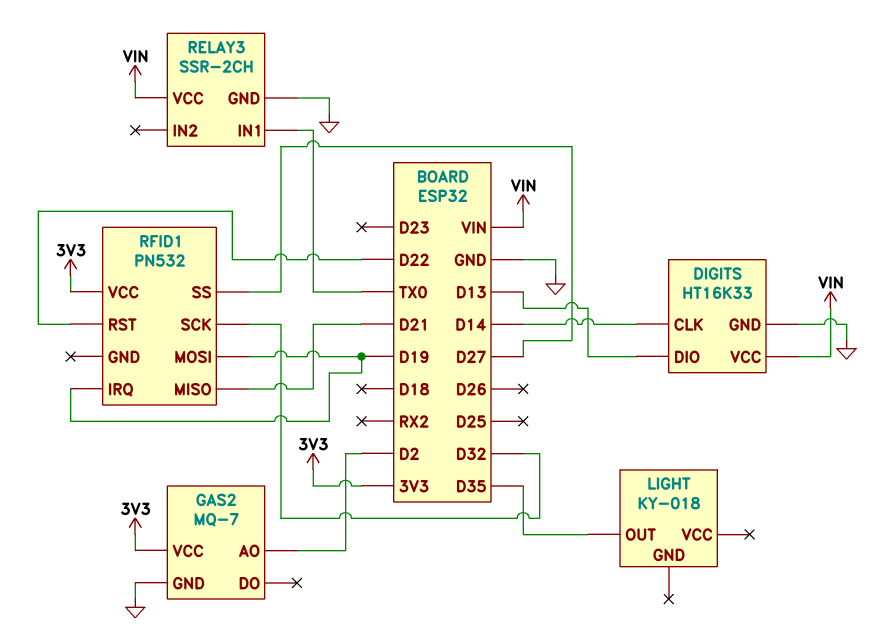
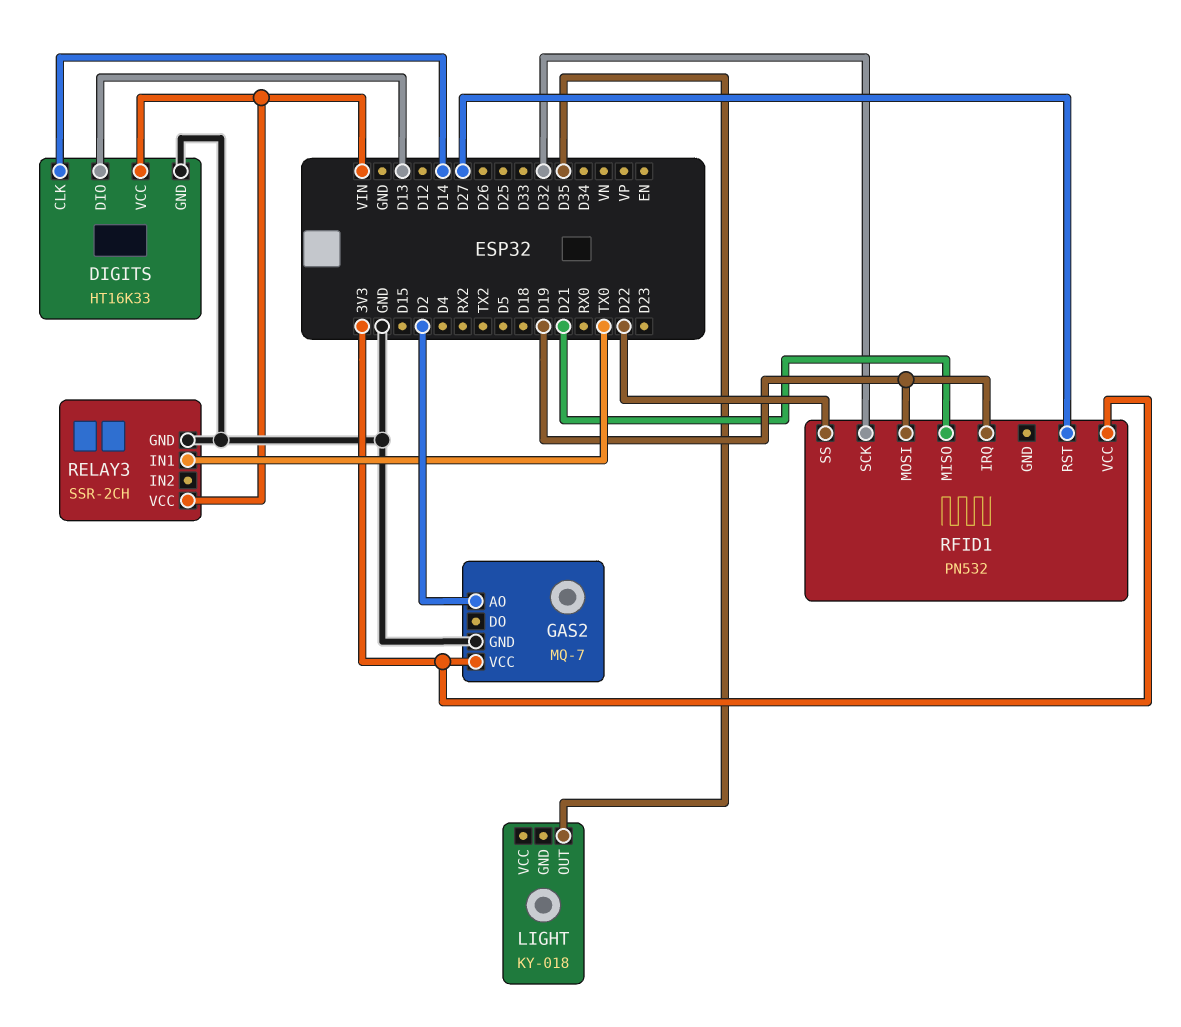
RFID1 pin RST: D22 -> D27
RFID1 pin SS: D27 -> D22

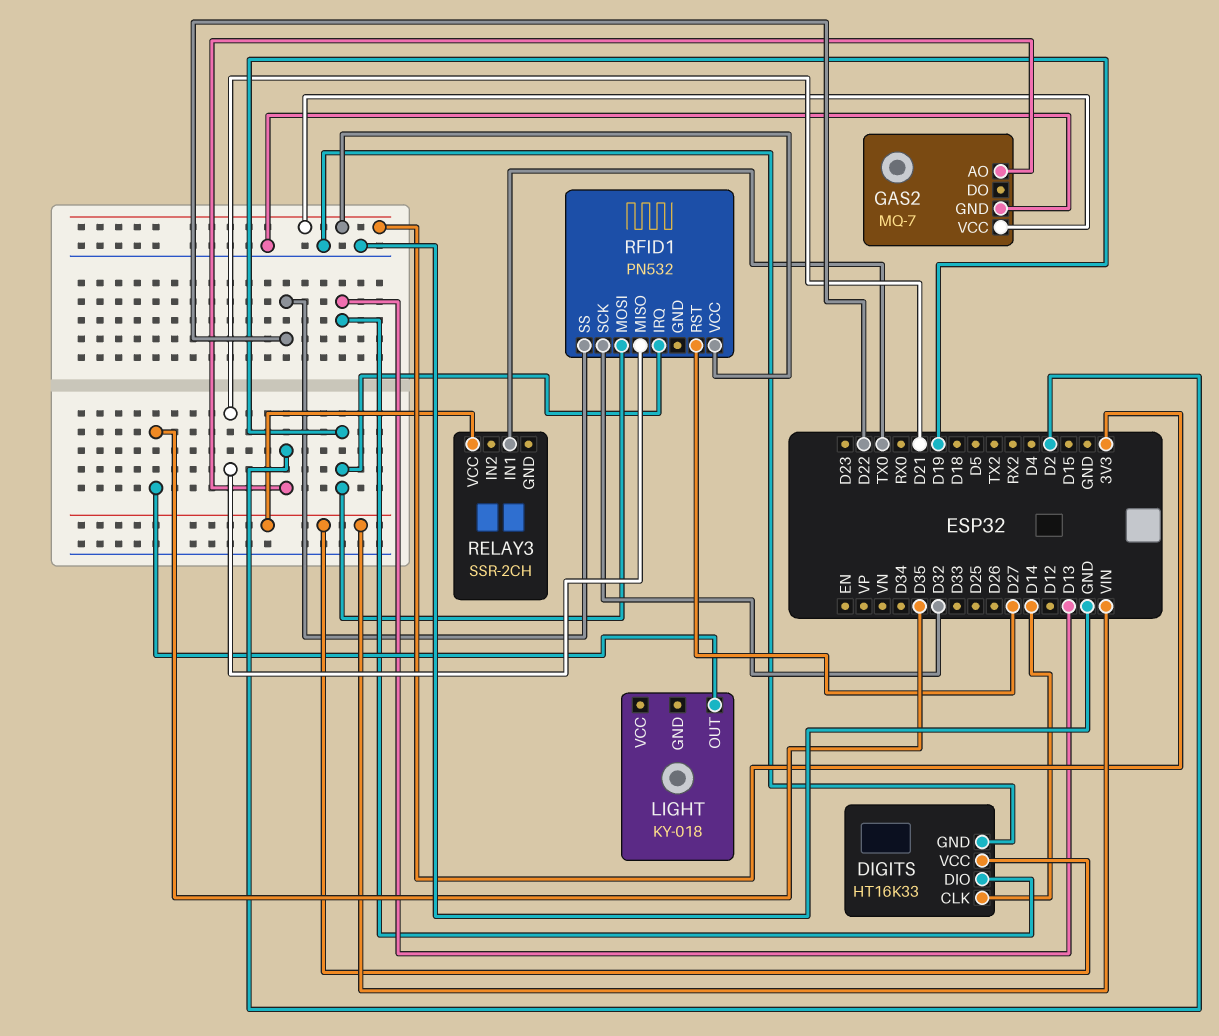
RELAY3 pin GND: GND -> none

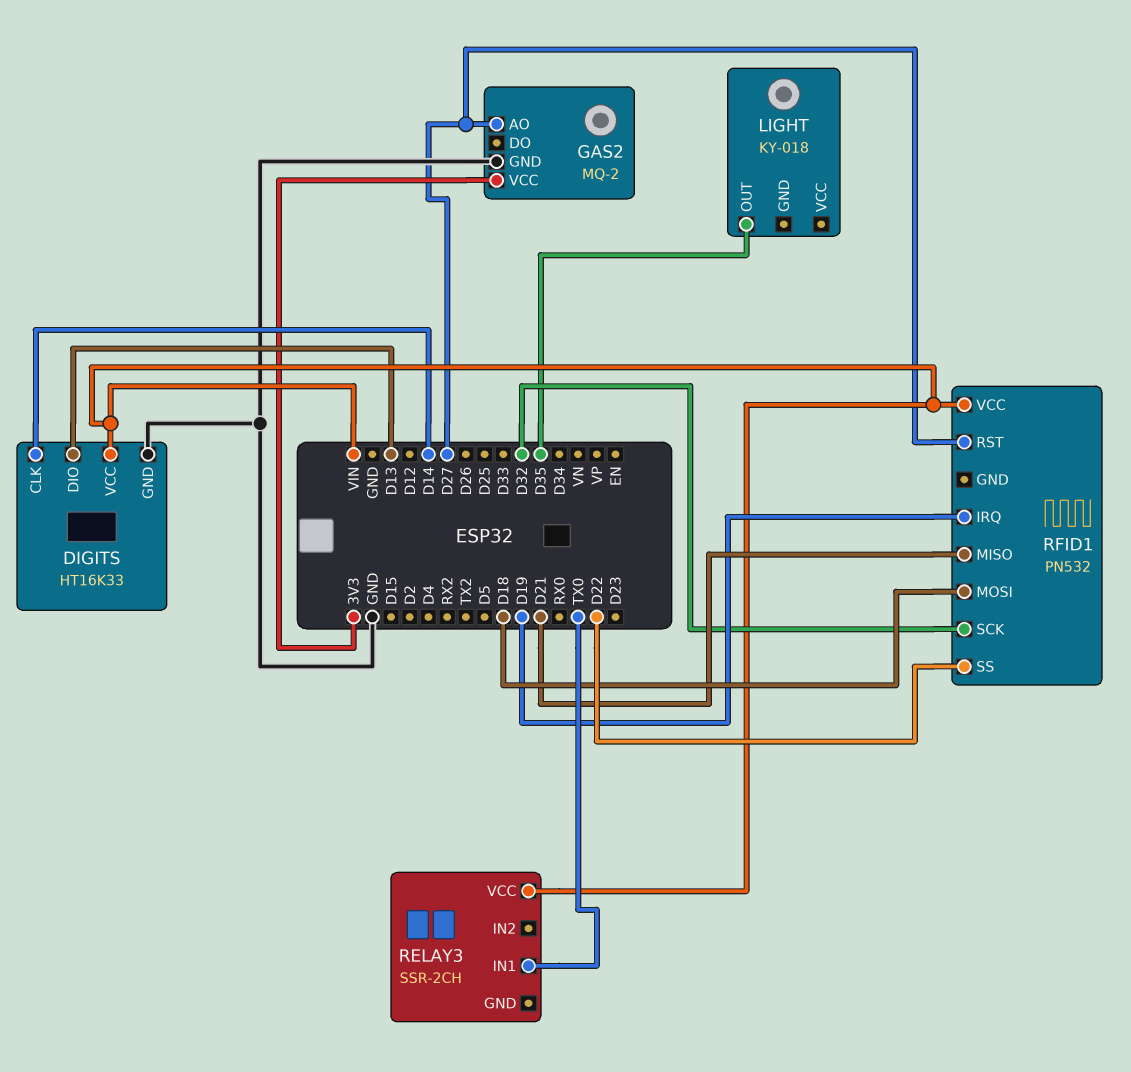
GAS2: MQ-7 -> MQ-2
GAS2 pin AO: D2 -> D27
RFID1 pin MOSI: D19 -> D18
RFID1 pin VCC: 3V3 -> VIN

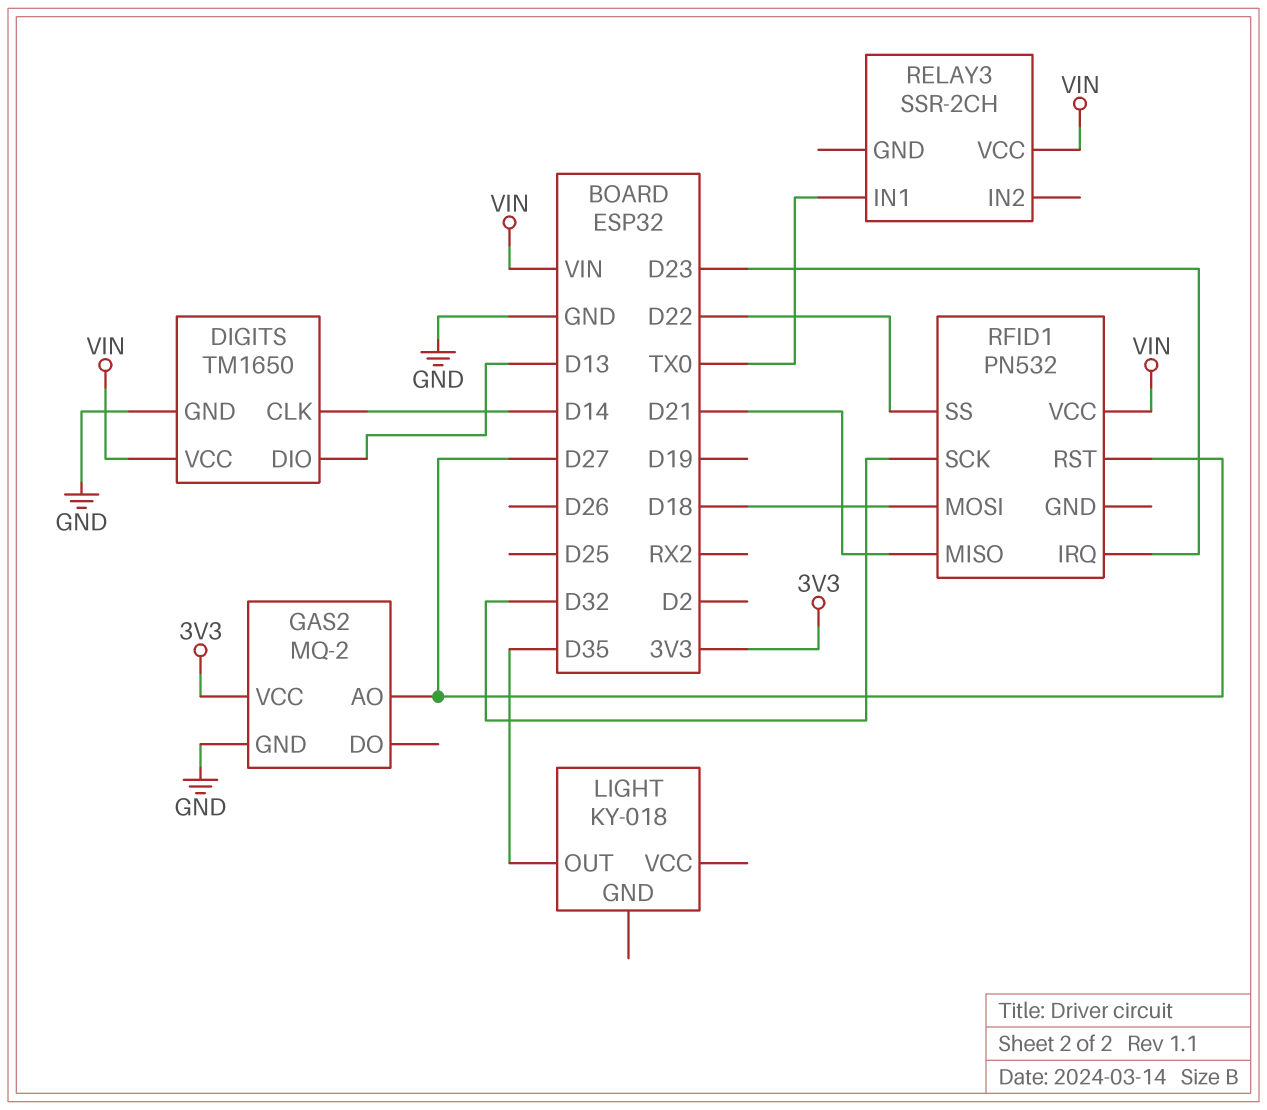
DIGITS: HT16K33 -> TM1650
RFID1 pin IRQ: D19 -> D23

